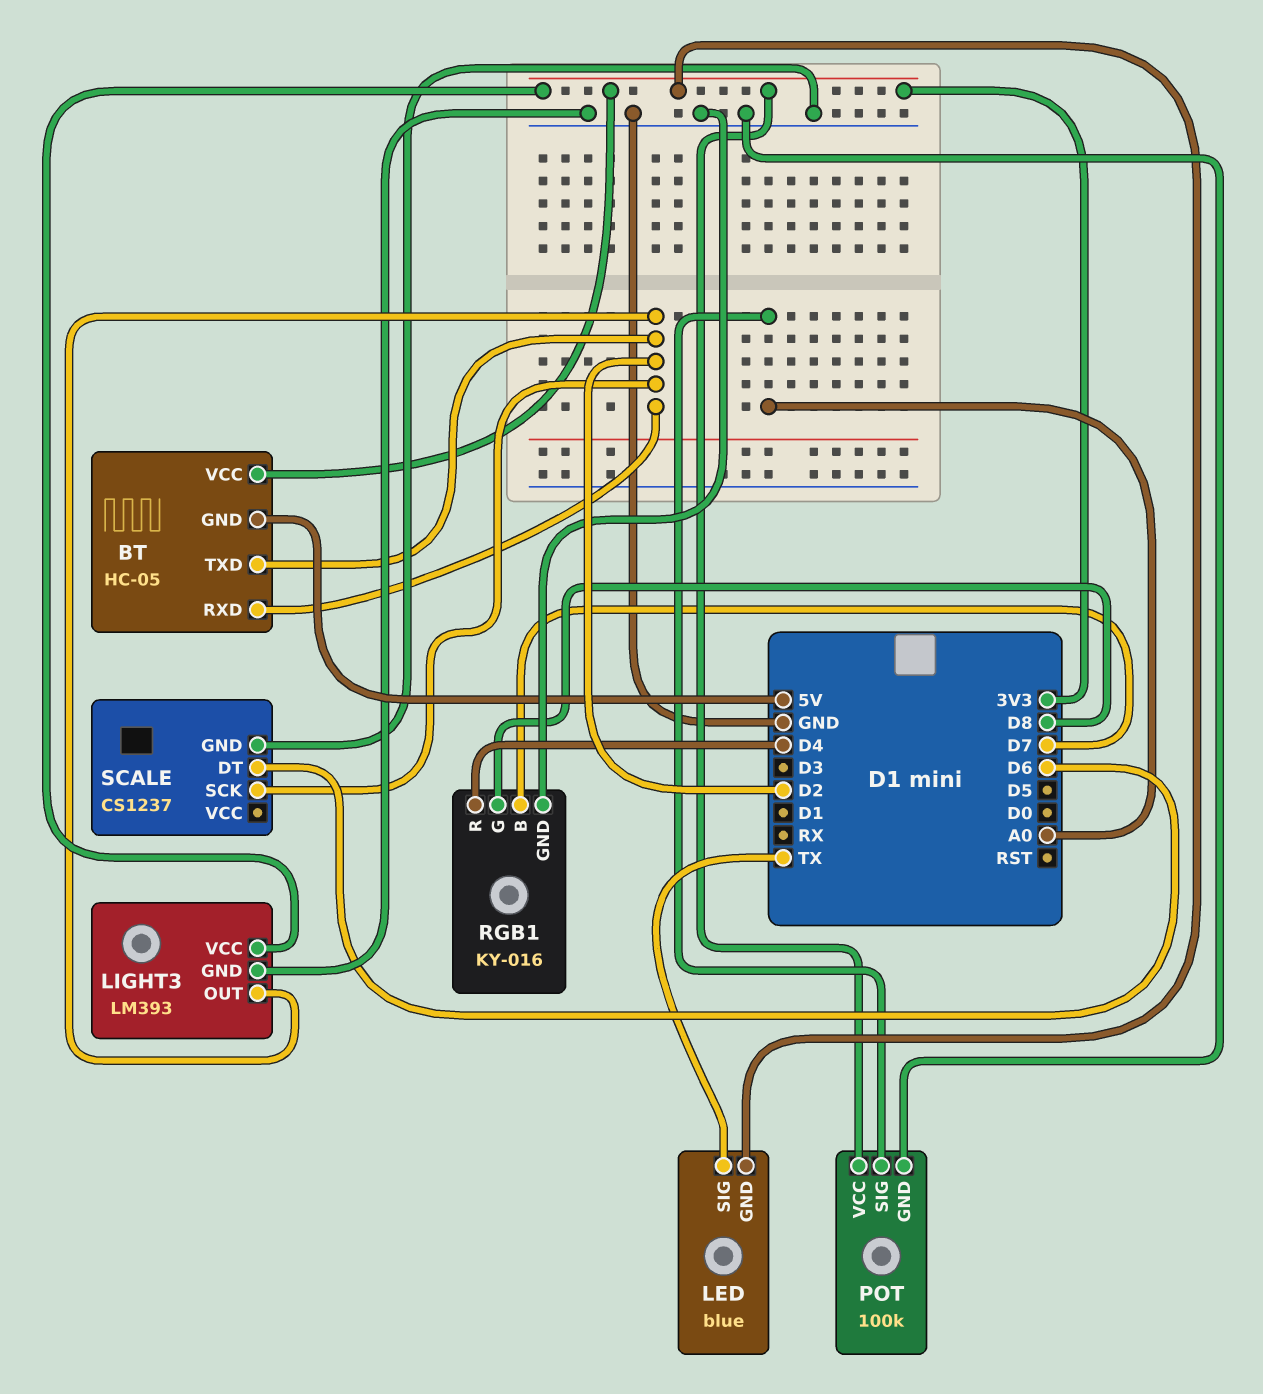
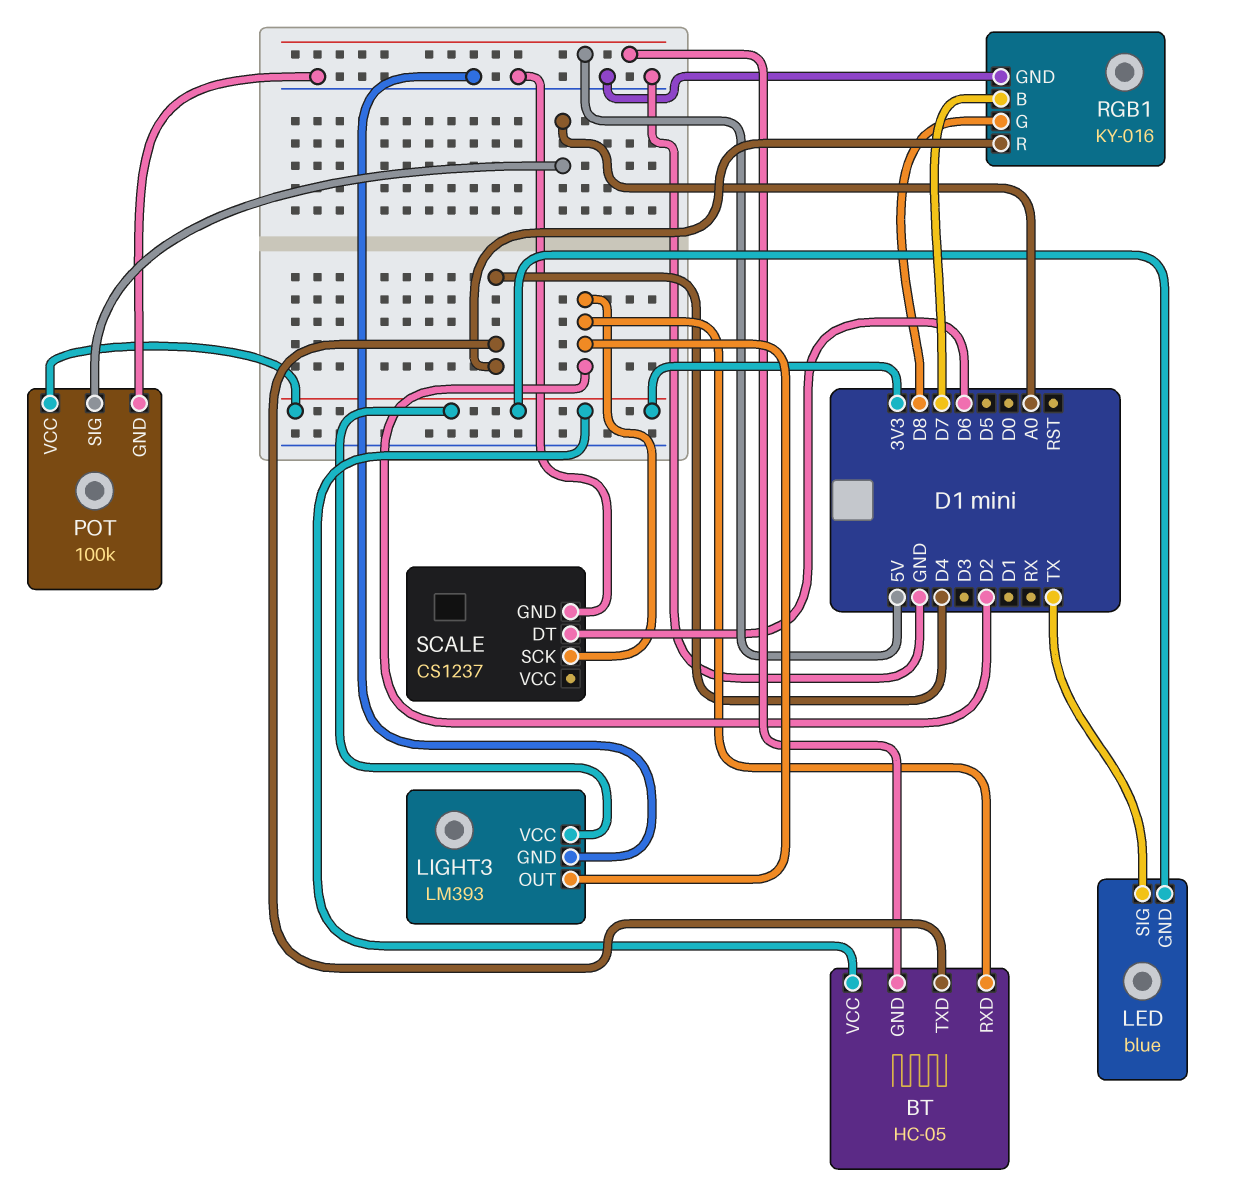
BT pin TXD: D2 -> D4

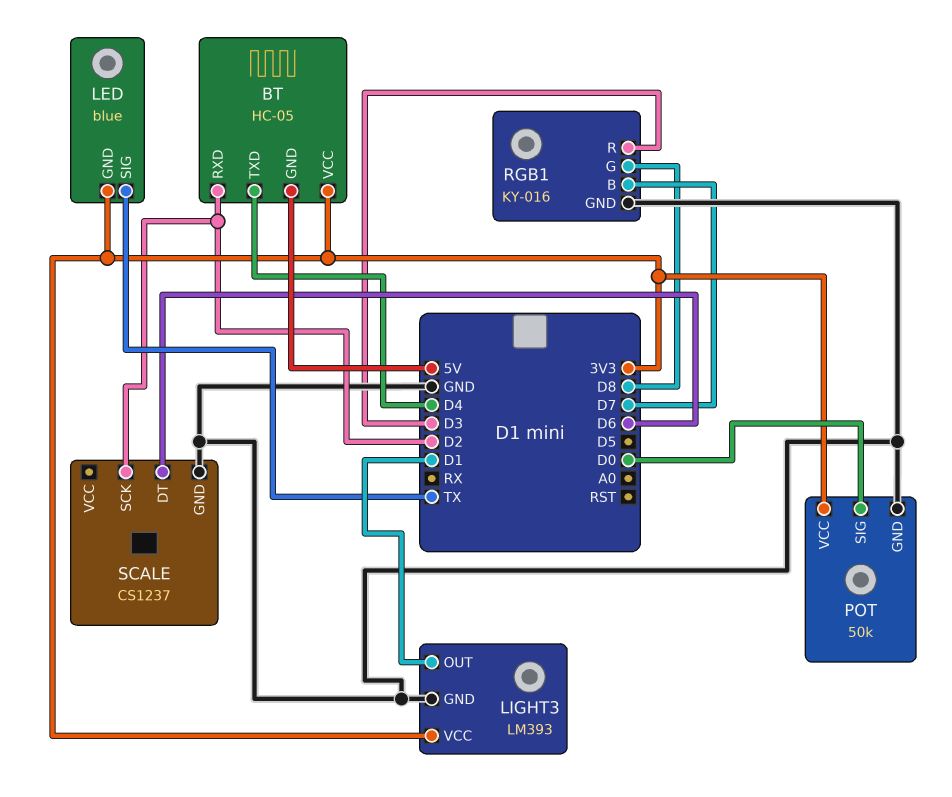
LIGHT3 pin OUT: D2 -> D1
POT: 100k -> 50k
POT pin SIG: A0 -> D0
RGB1 pin R: D4 -> D3

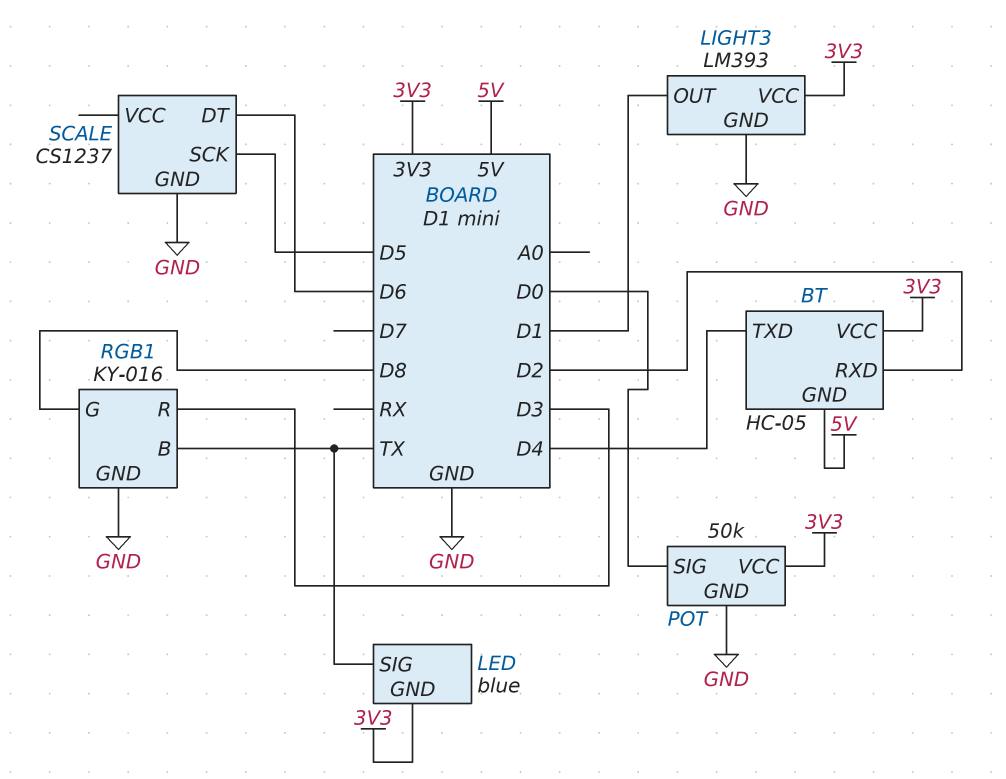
RGB1 pin B: D7 -> TX
SCALE pin SCK: D2 -> D5

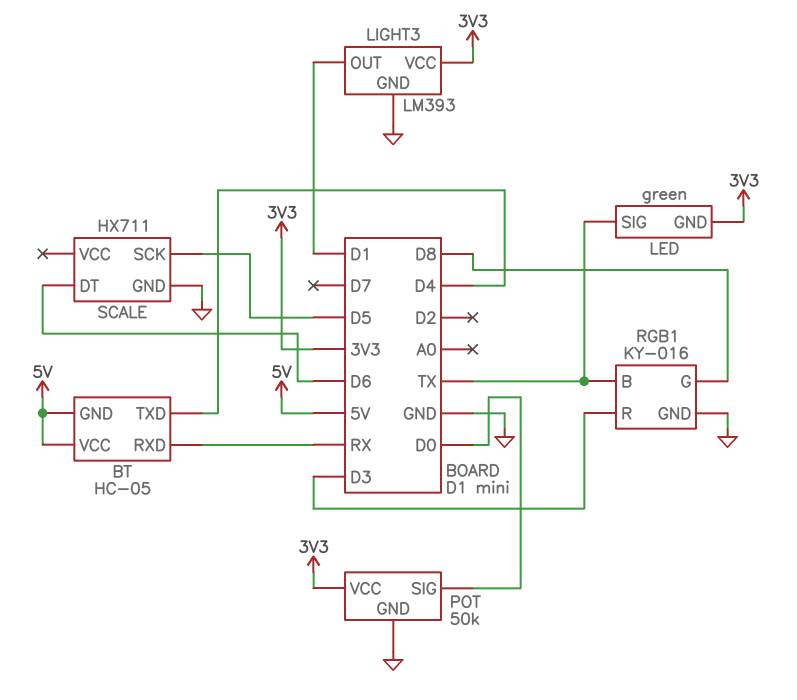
BT pin RXD: D2 -> RX
BT pin VCC: 3V3 -> 5V
LED: blue -> green
SCALE: CS1237 -> HX711

